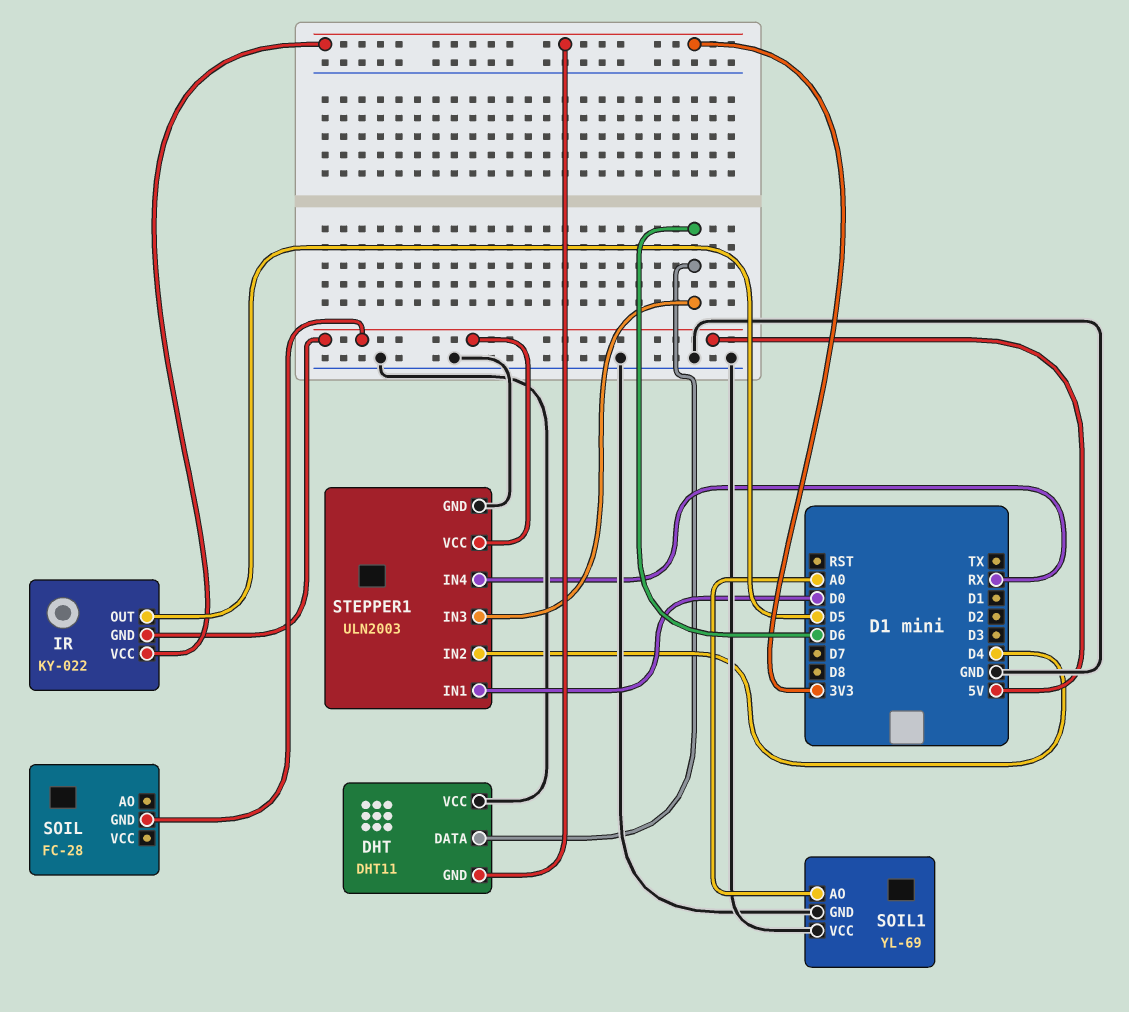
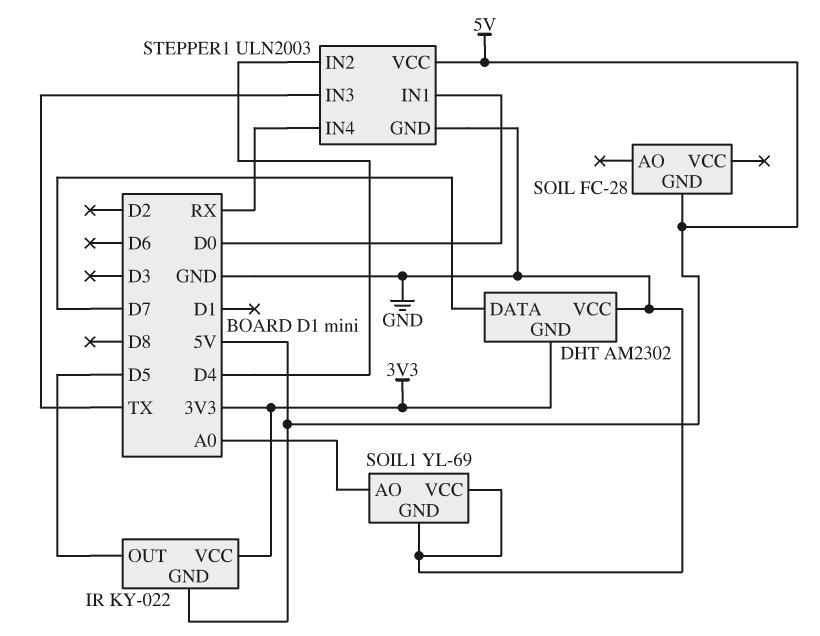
DHT: DHT11 -> AM2302
DHT pin DATA: D6 -> D7
STEPPER1 pin IN3: D6 -> TX

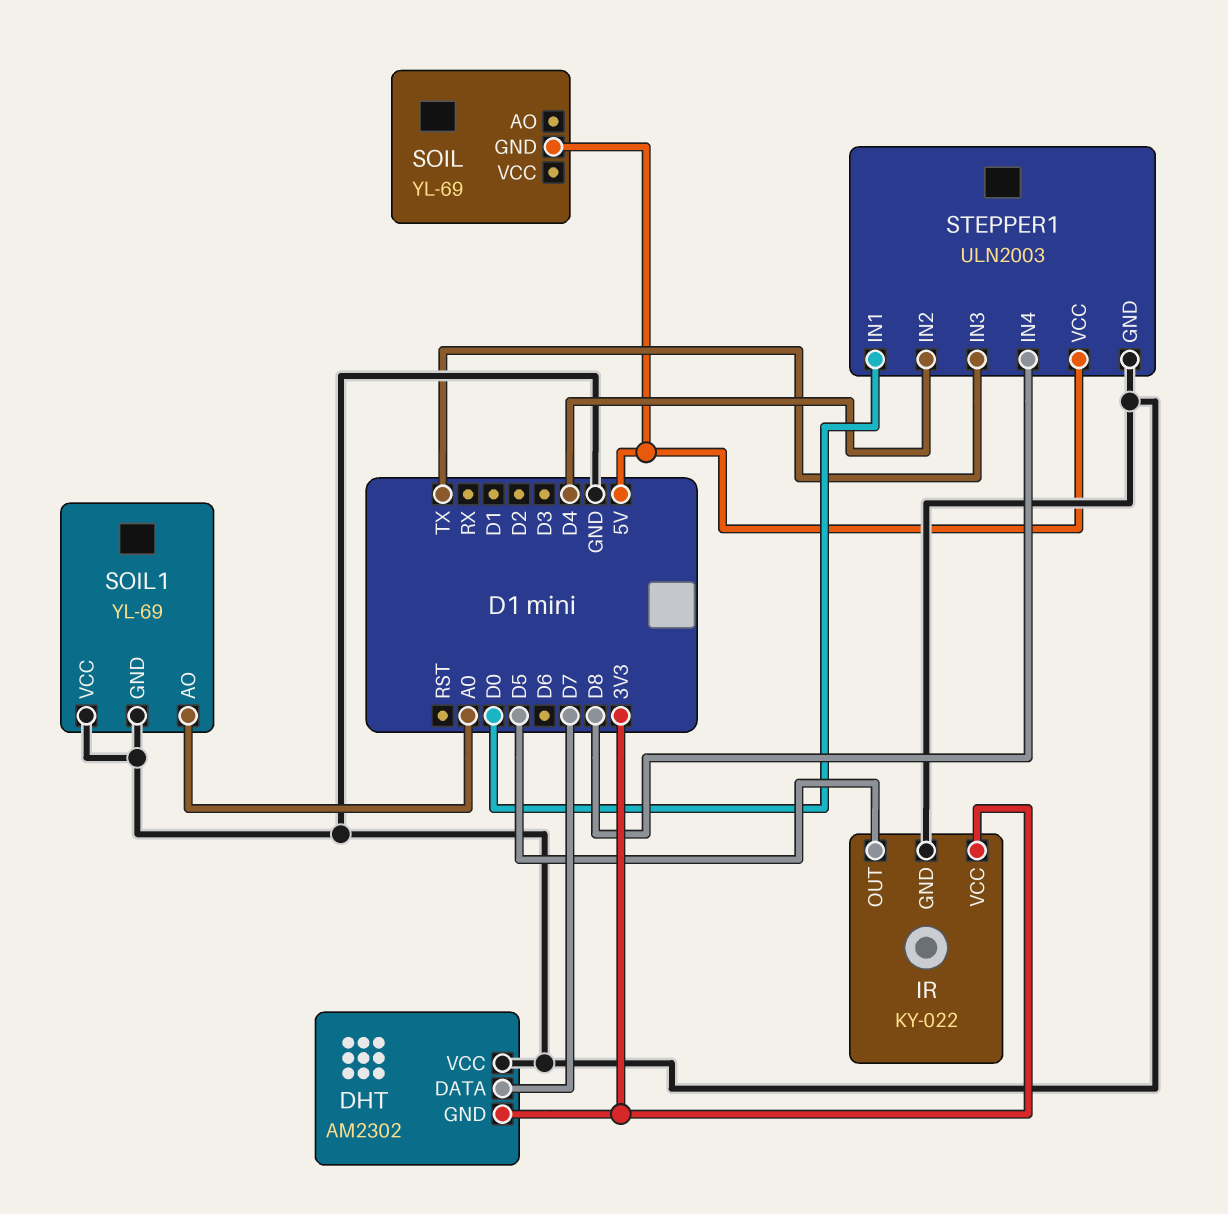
IR pin GND: 5V -> GND
SOIL: FC-28 -> YL-69
STEPPER1 pin IN4: RX -> D8

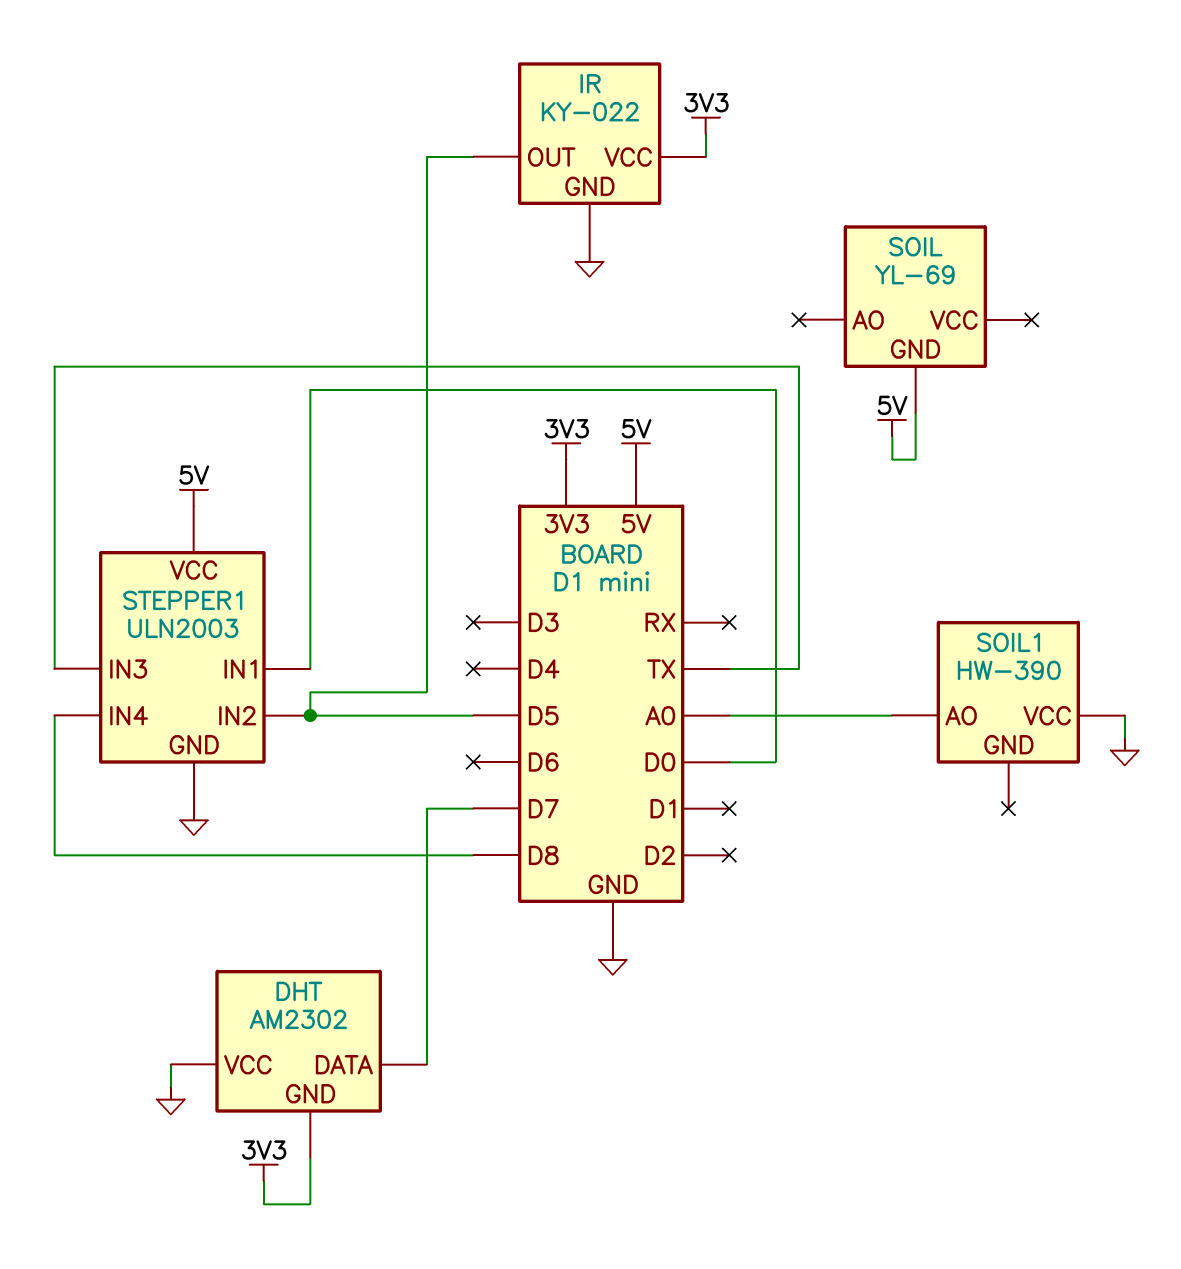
SOIL1: YL-69 -> HW-390
SOIL1 pin GND: GND -> none
STEPPER1 pin IN2: D4 -> D5

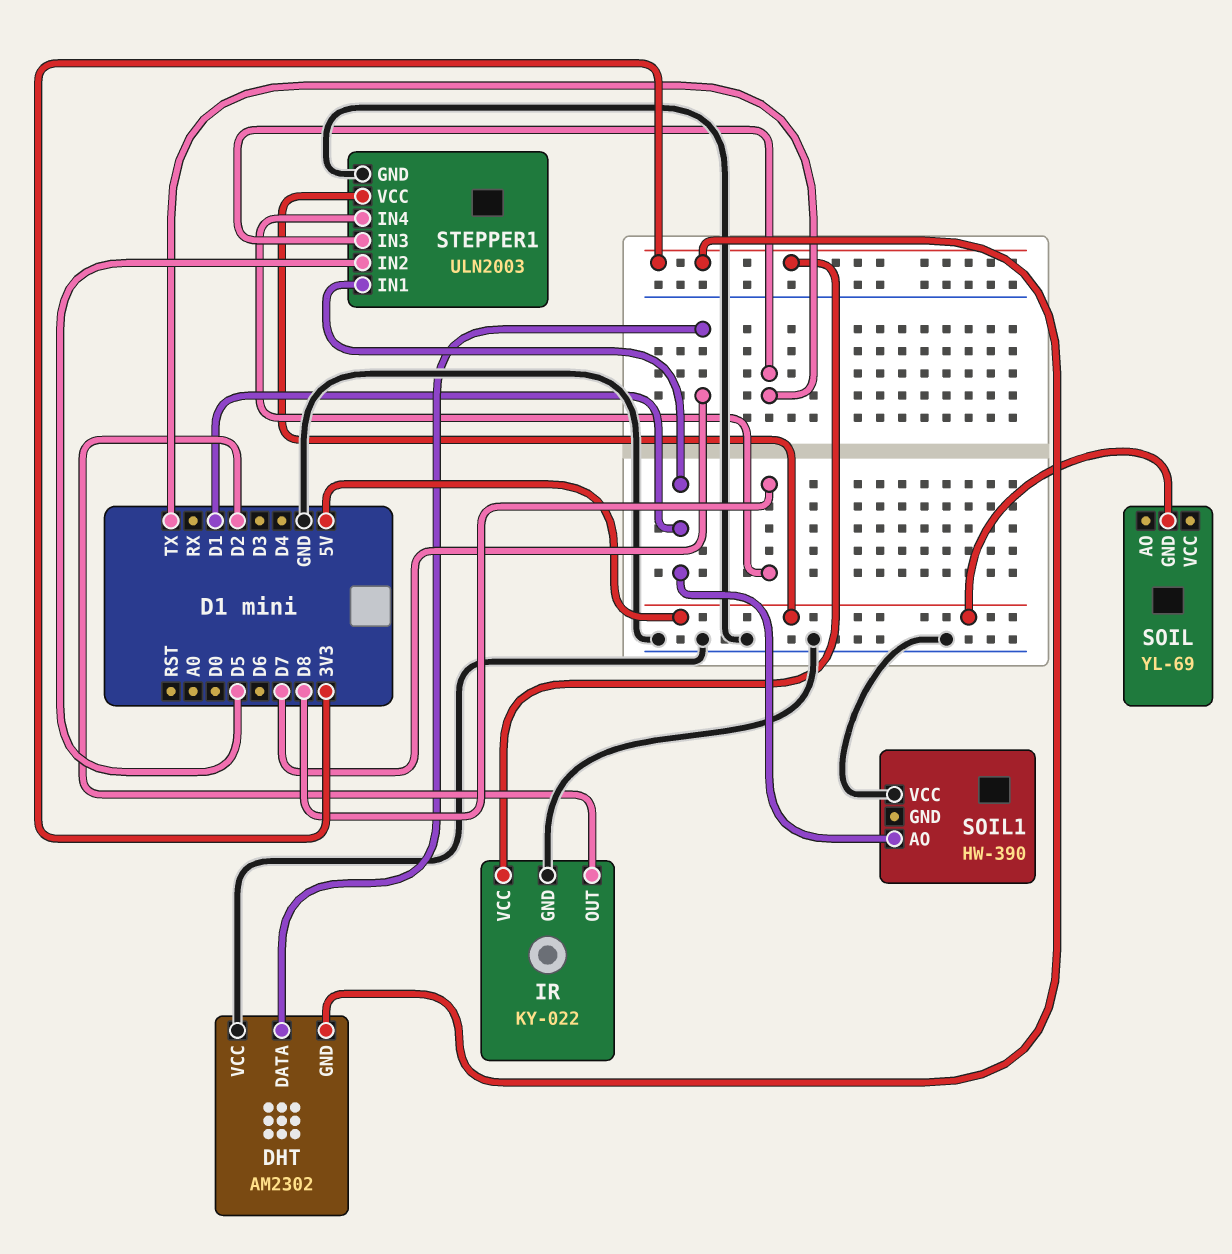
IR pin OUT: D5 -> D2
SOIL1 pin AO: A0 -> D1
STEPPER1 pin IN1: D0 -> D1

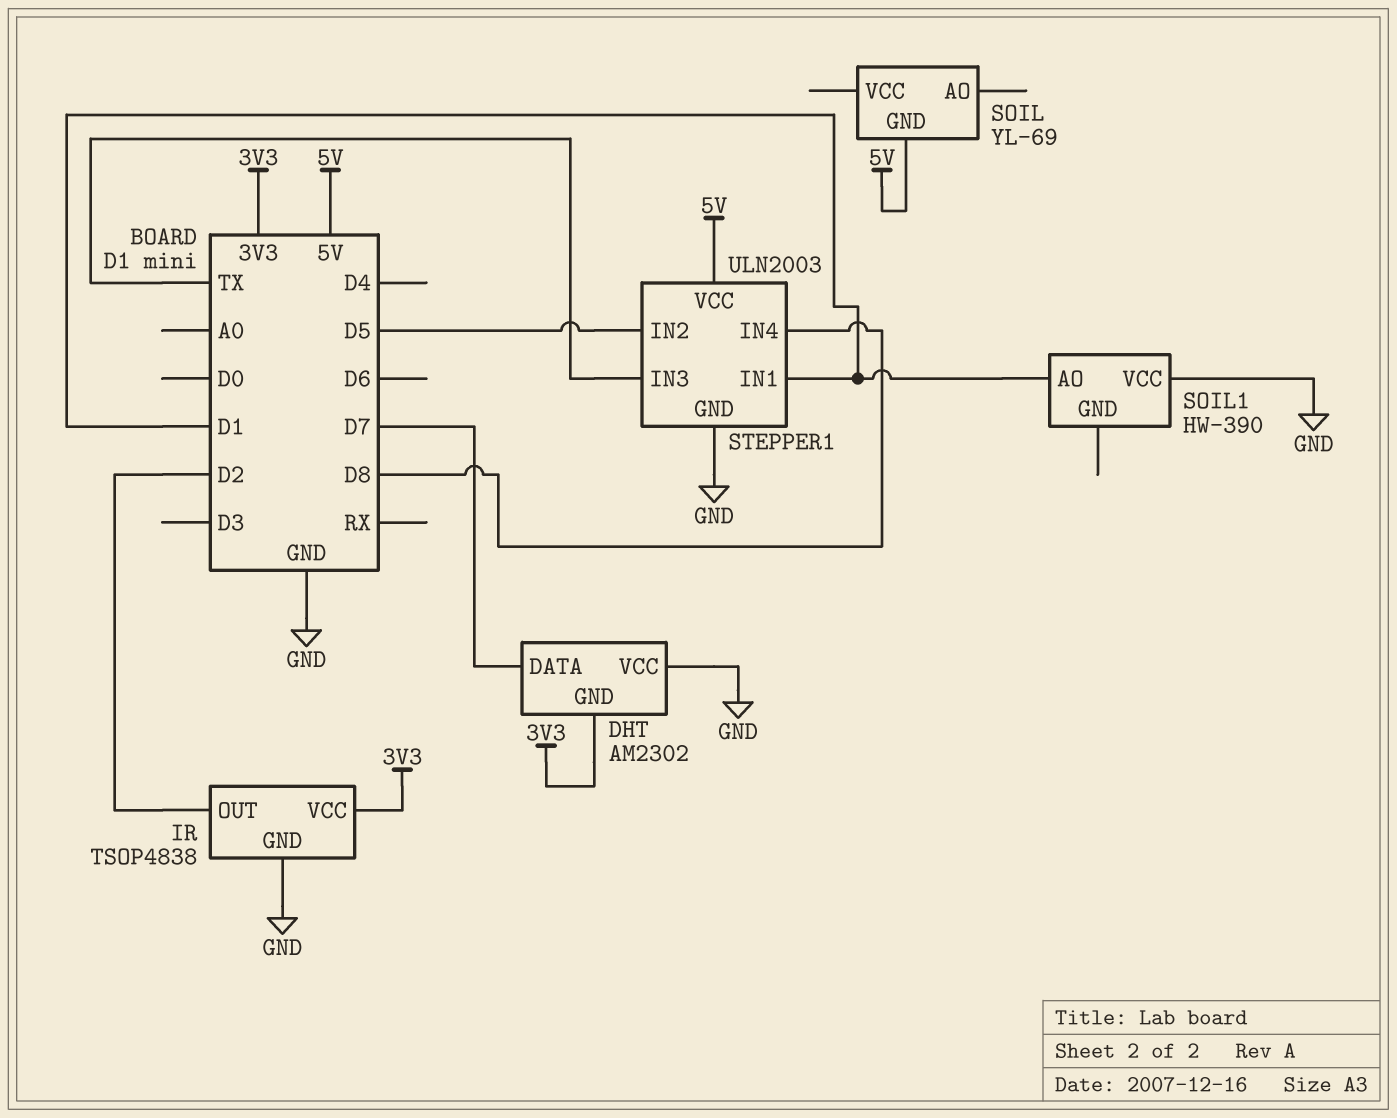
IR: KY-022 -> TSOP4838

